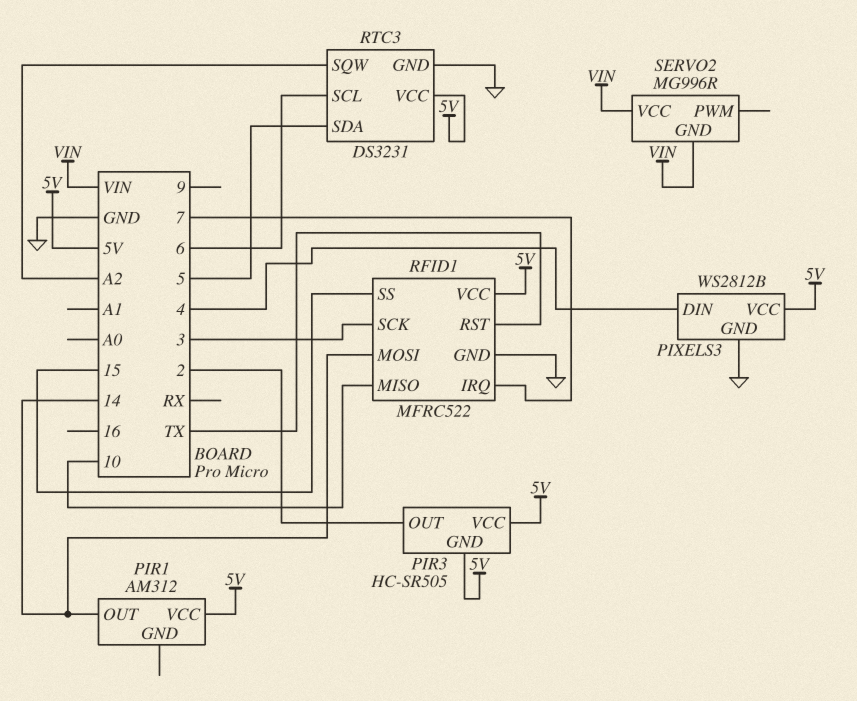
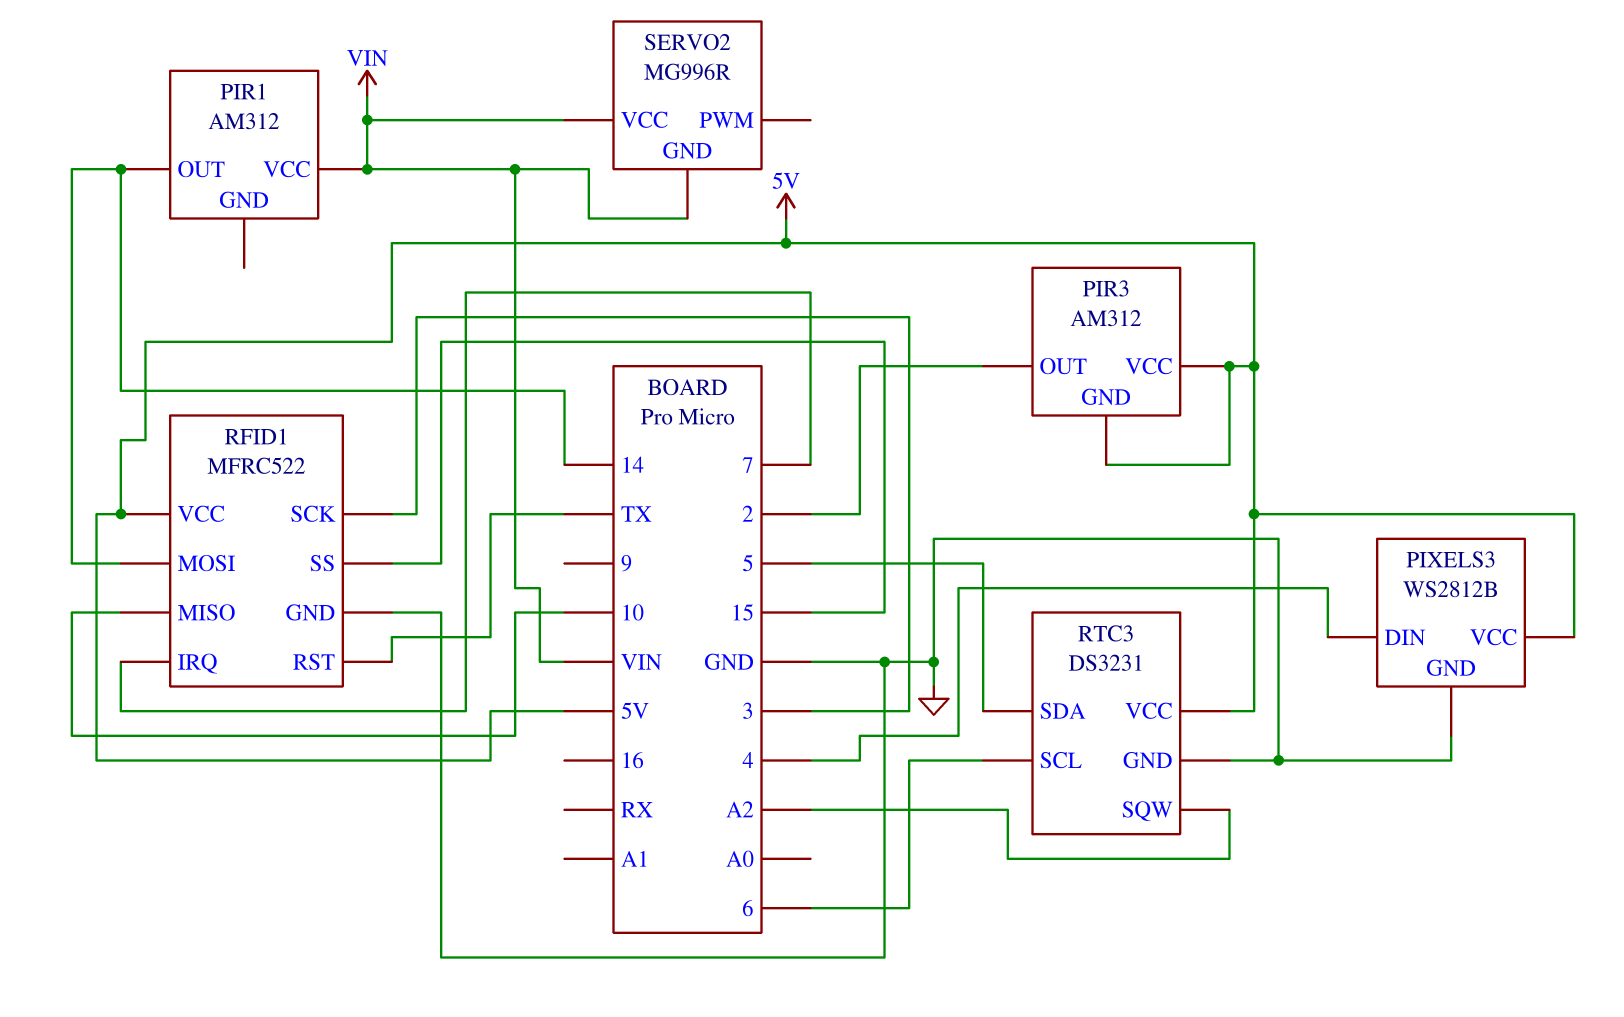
PIR1 pin VCC: 5V -> VIN
PIR3: HC-SR505 -> AM312

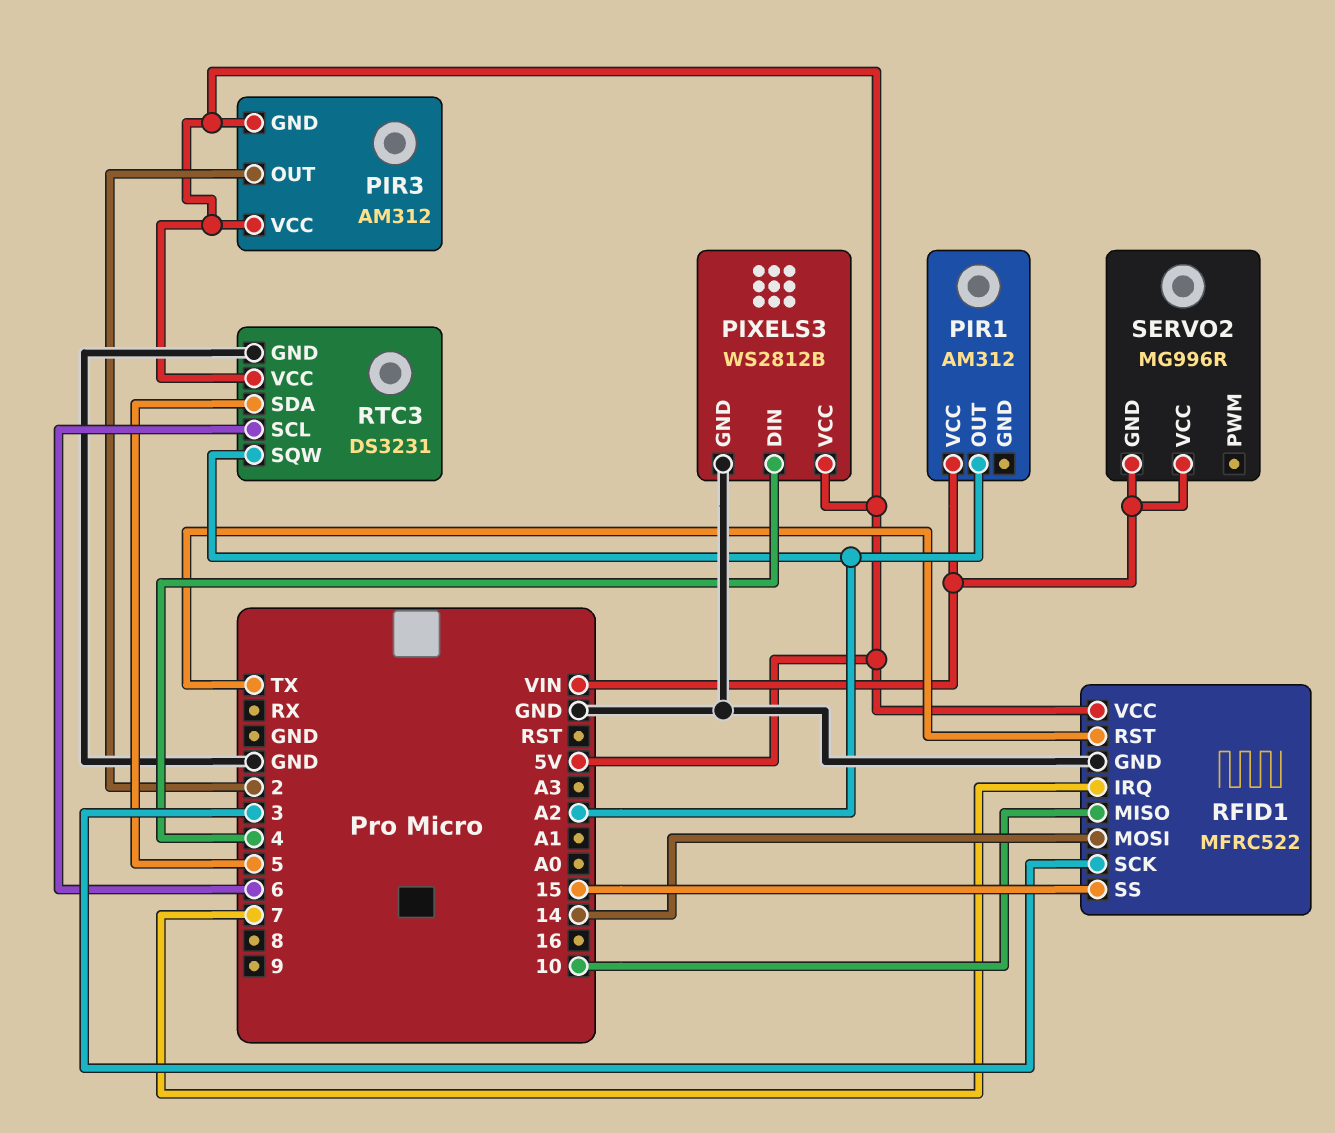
PIR1 pin OUT: 14 -> A2

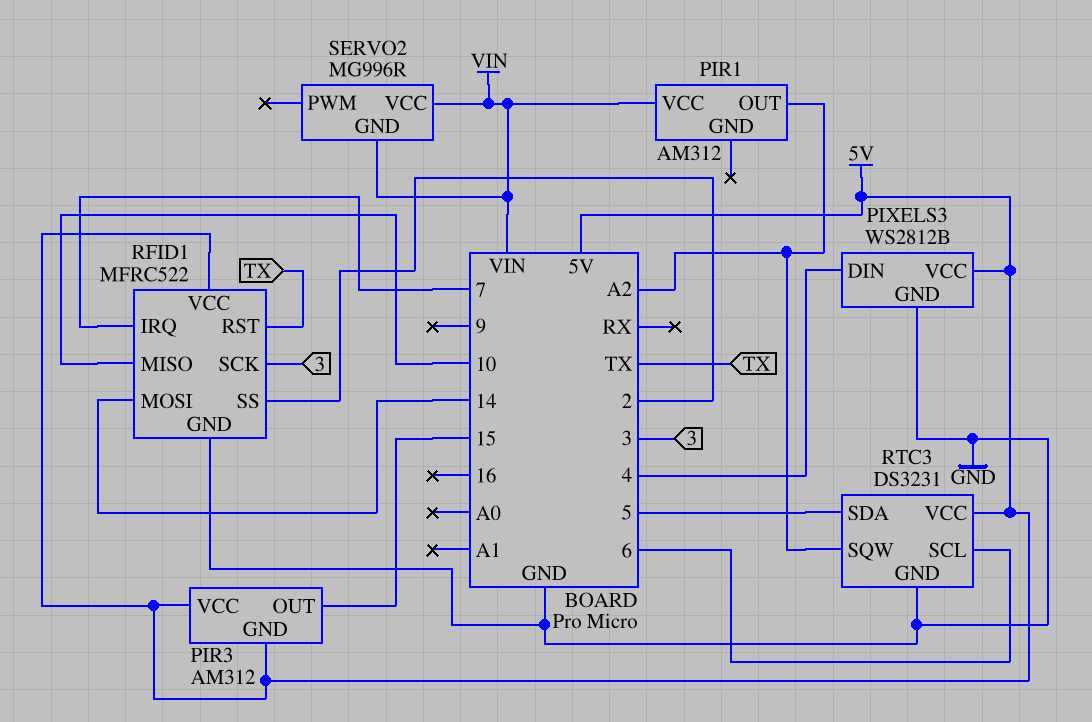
PIR3 pin OUT: 2 -> 15
RFID1 pin SS: 15 -> 2

